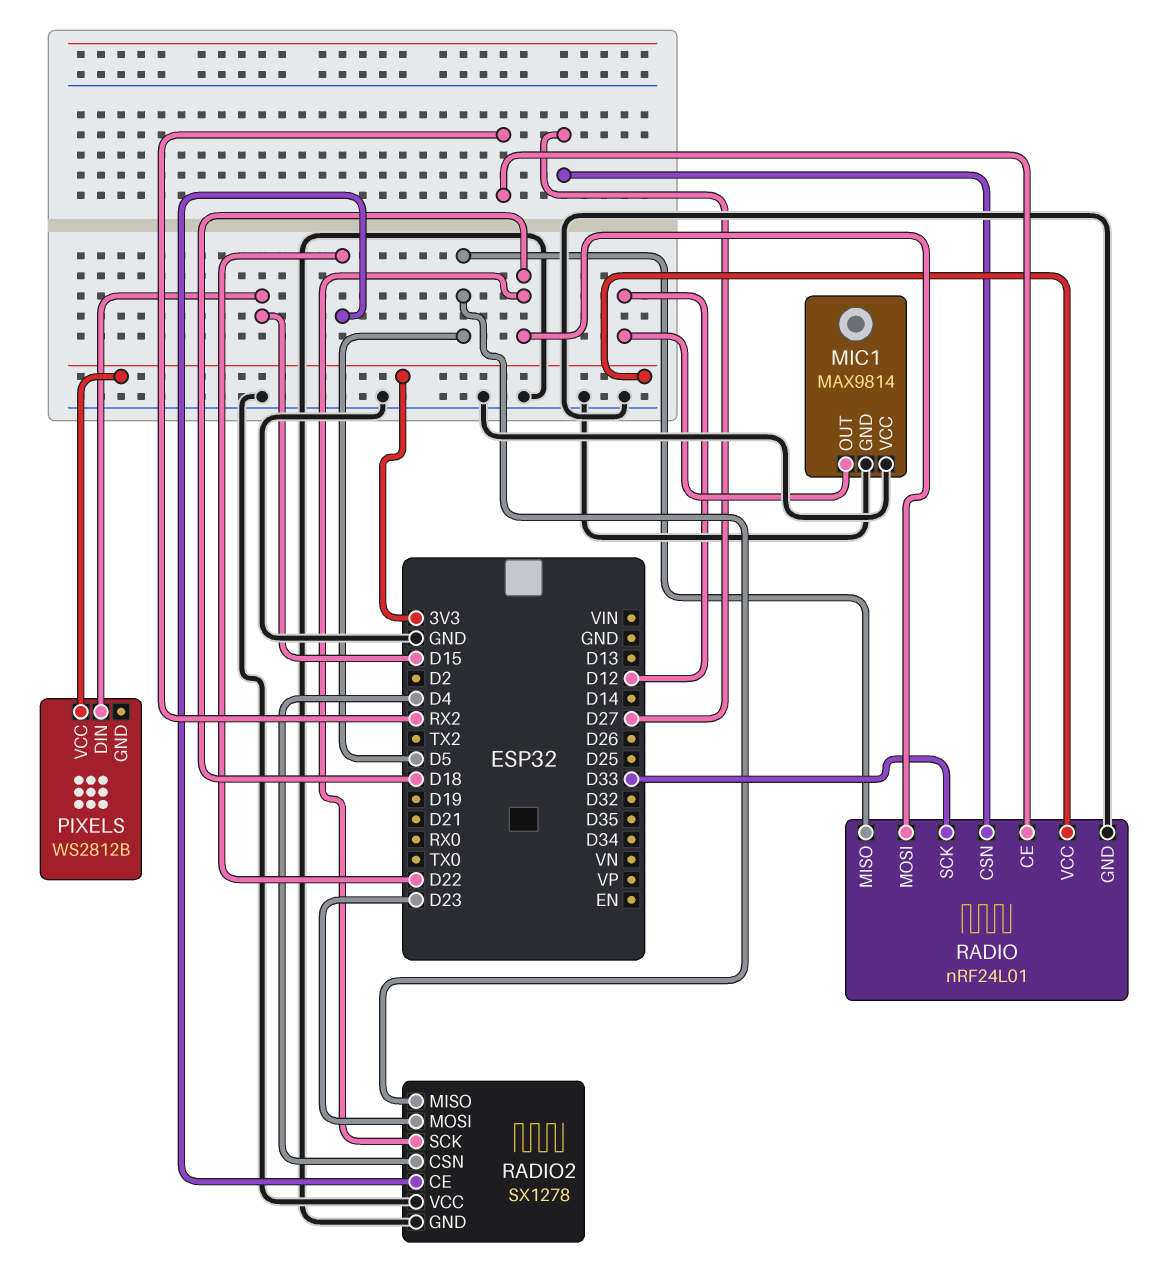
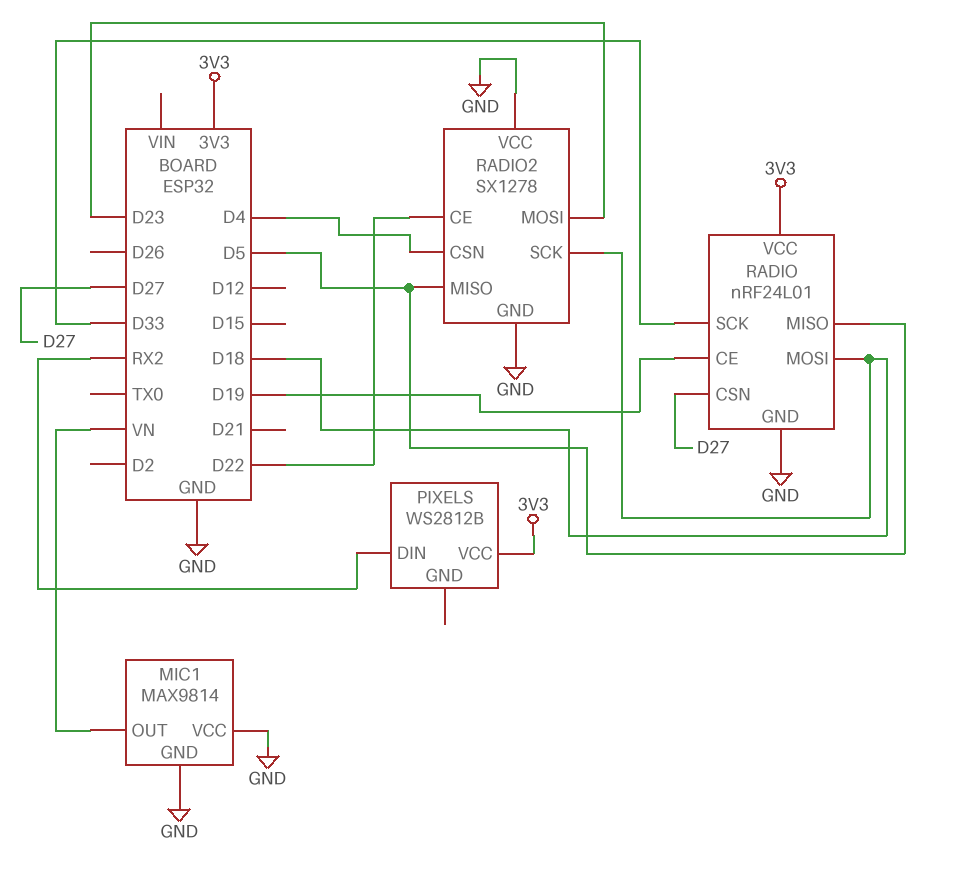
MIC1 pin OUT: D12 -> VN
PIXELS pin DIN: D15 -> RX2
RADIO pin CE: RX2 -> D19

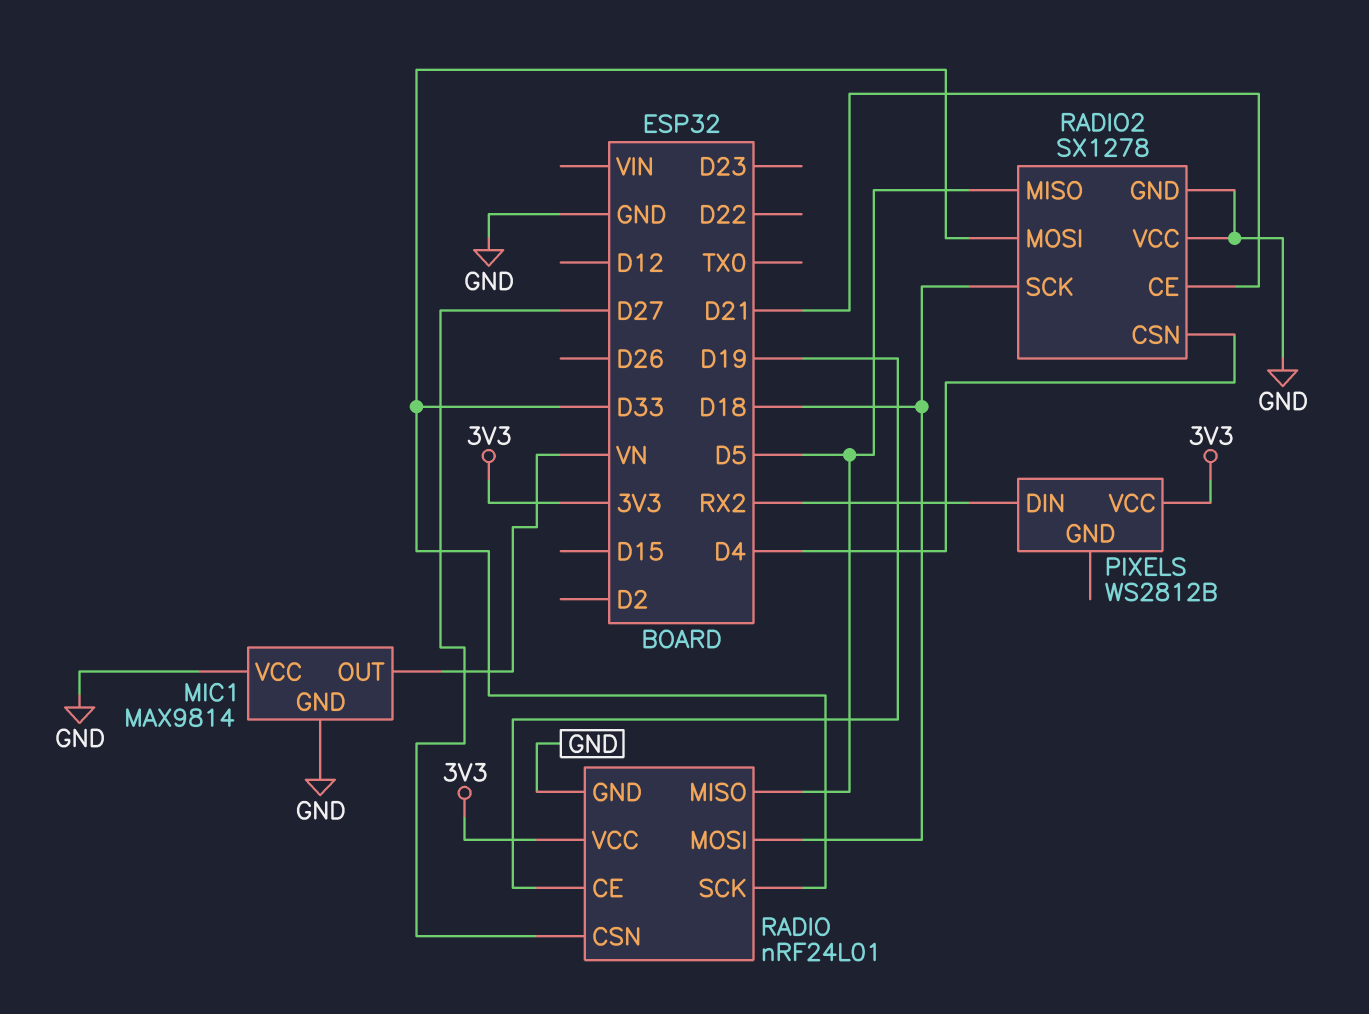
RADIO2 pin CE: D22 -> D21
RADIO2 pin MOSI: D23 -> D33

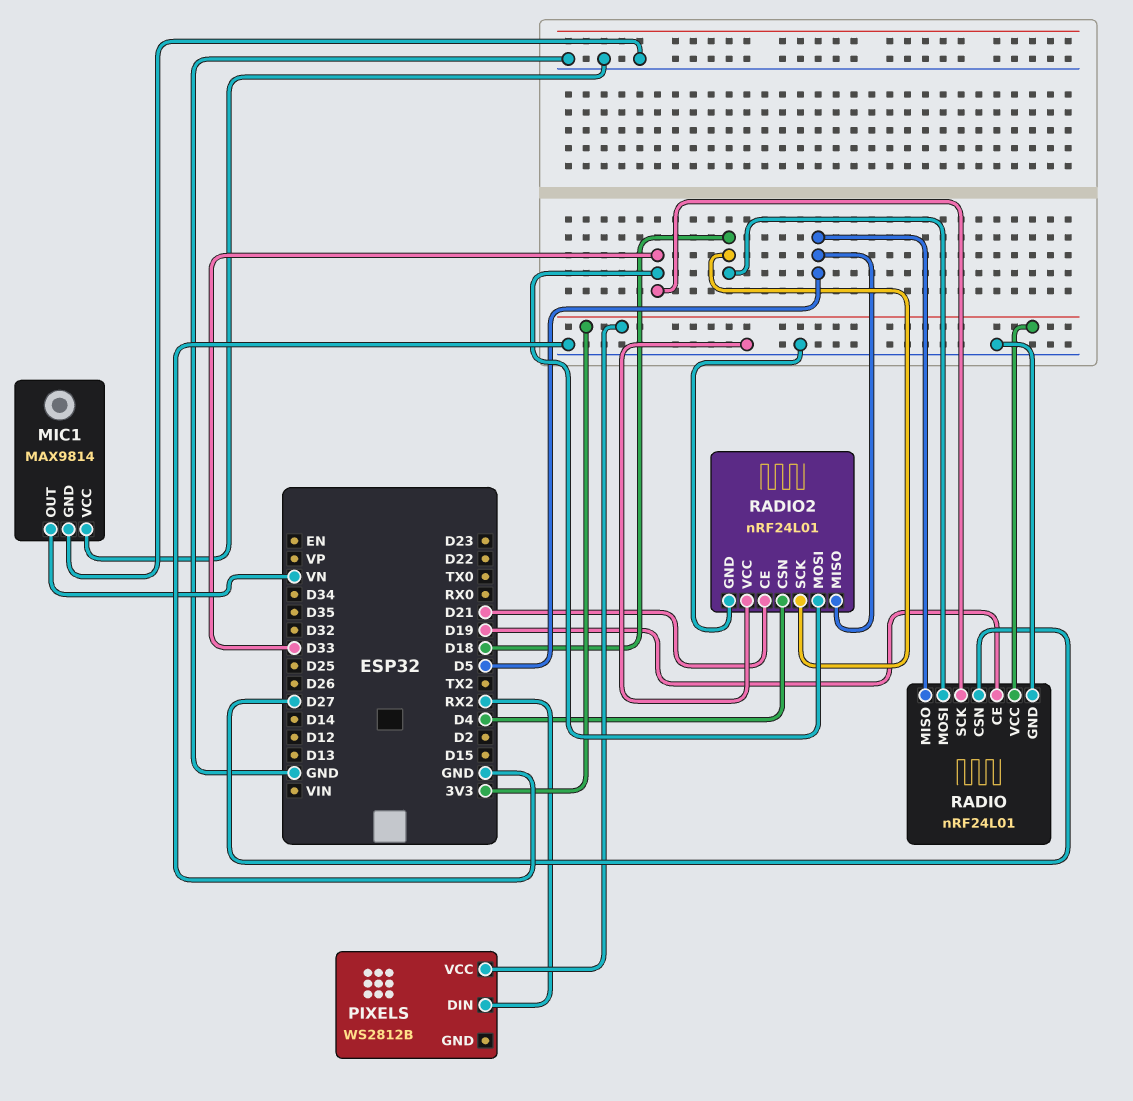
RADIO2: SX1278 -> nRF24L01

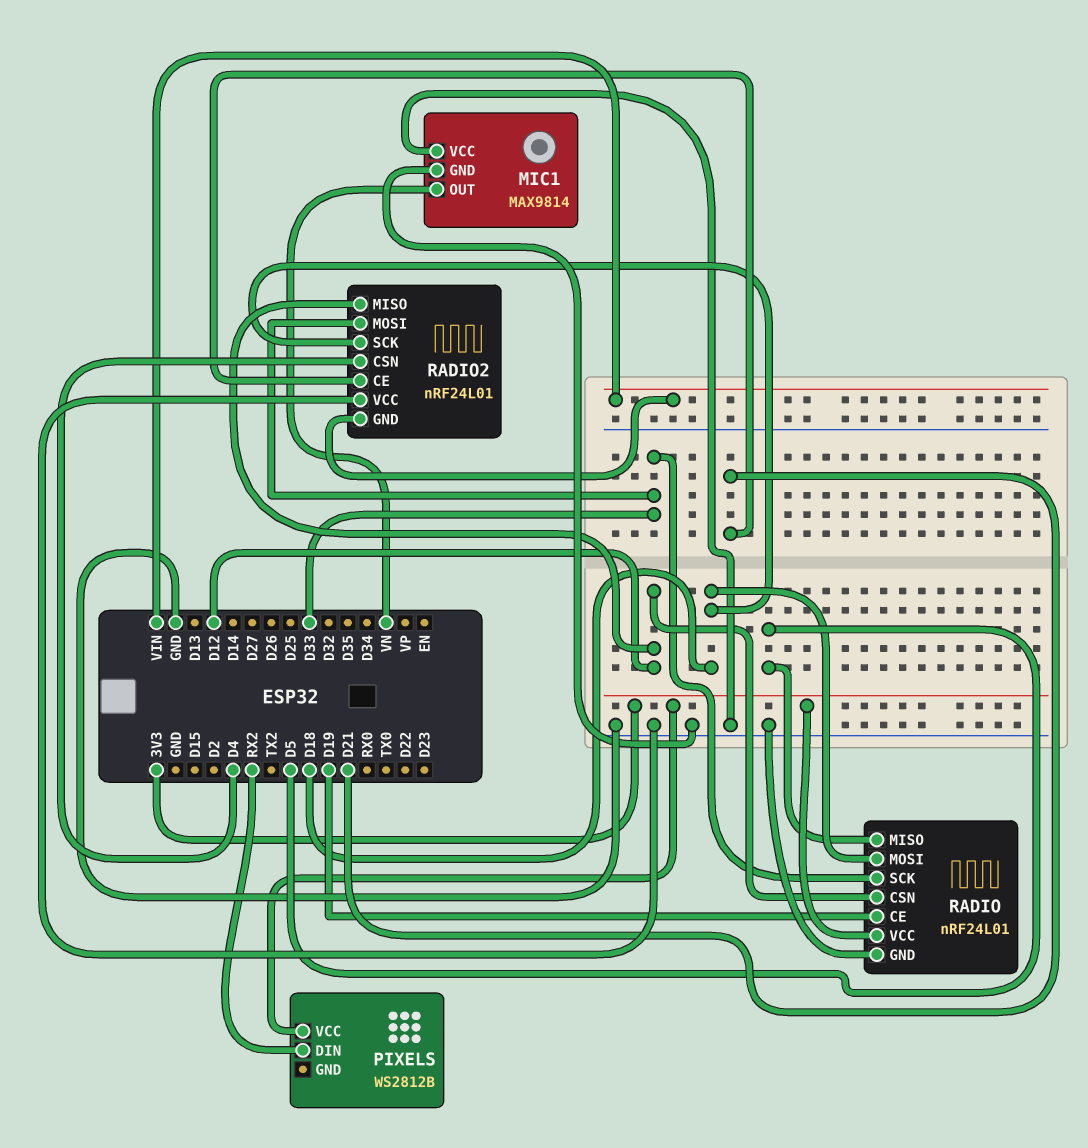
RADIO pin CSN: D27 -> D12
RADIO2 pin GND: GND -> VIN
RADIO2 pin MISO: D5 -> D12

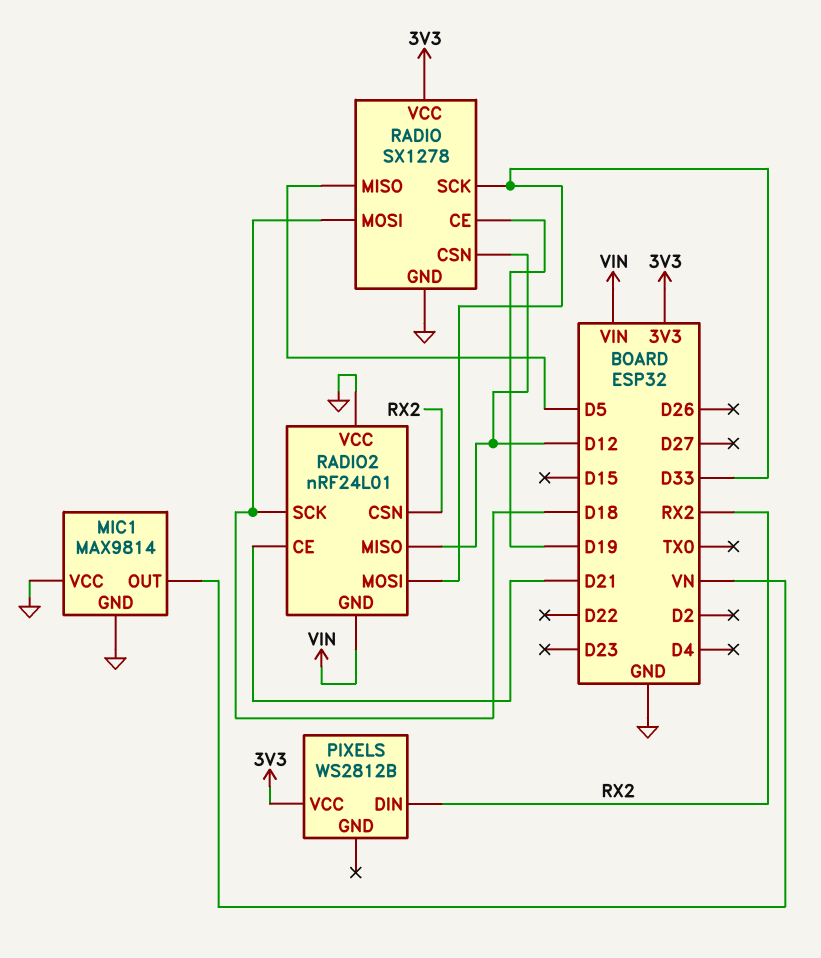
RADIO: nRF24L01 -> SX1278
RADIO2 pin CSN: D4 -> RX2

